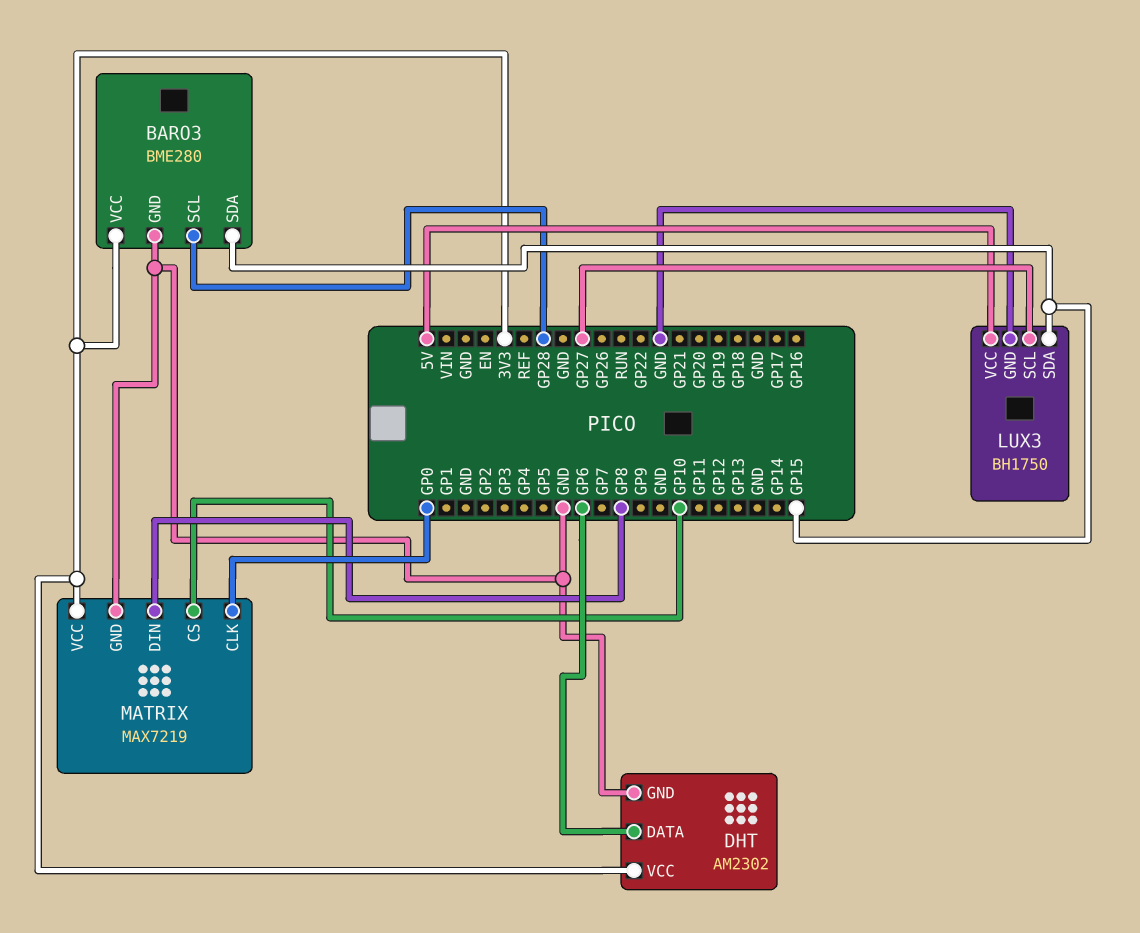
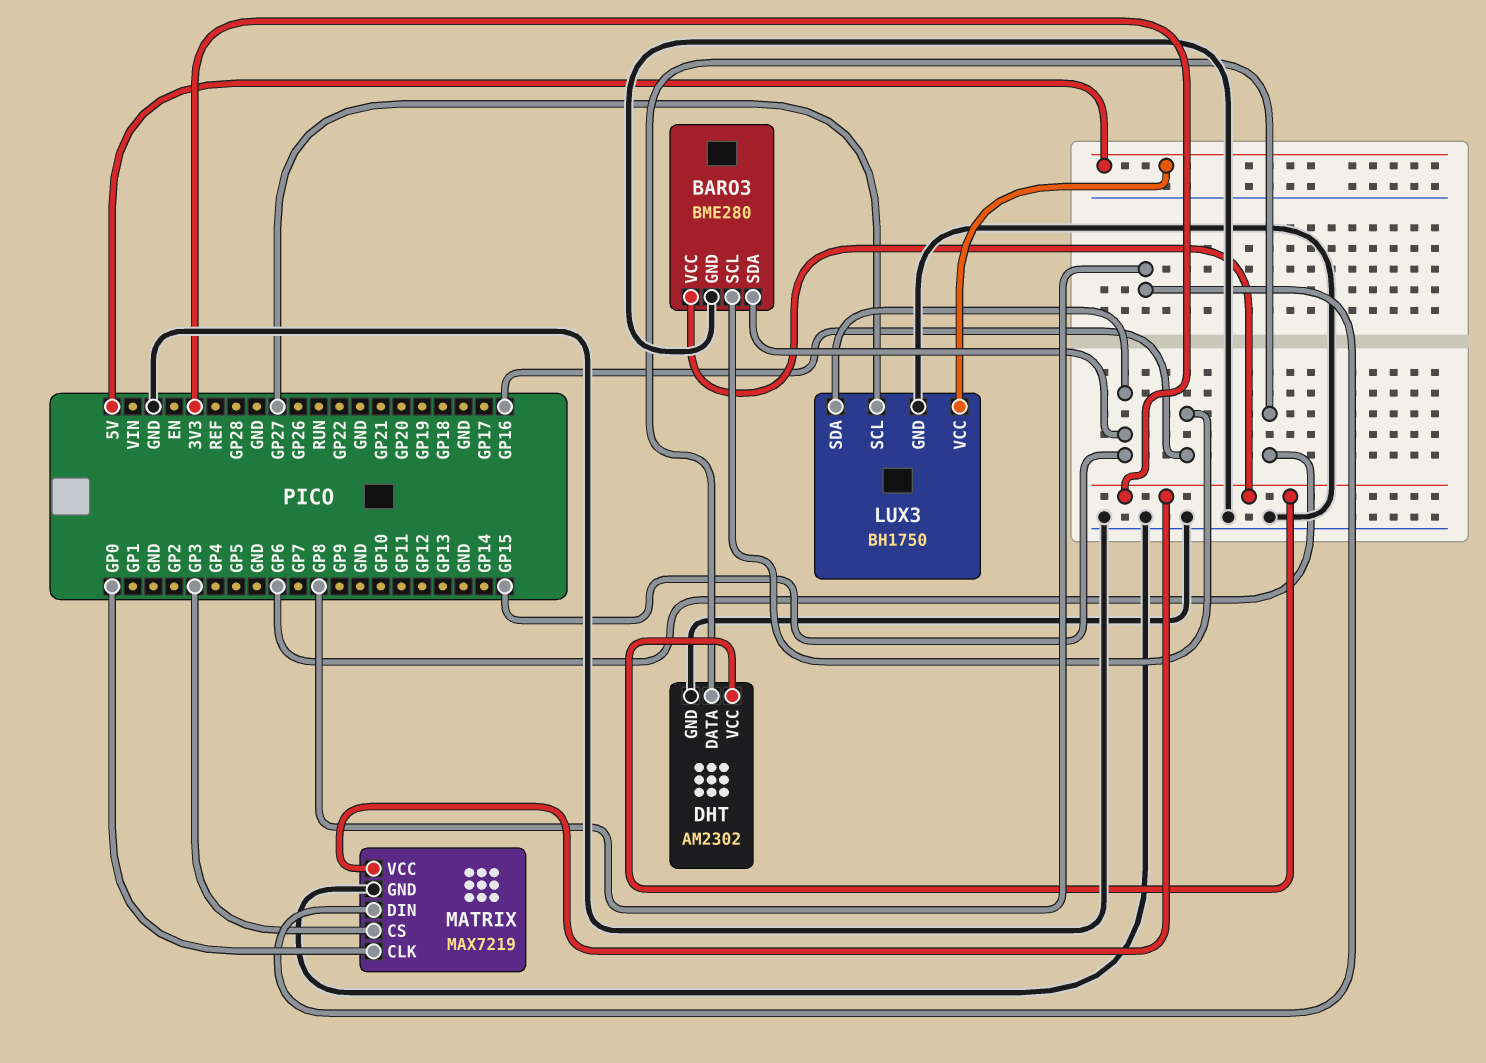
BARO3 pin SCL: GP28 -> GP16
MATRIX pin CS: GP10 -> GP3

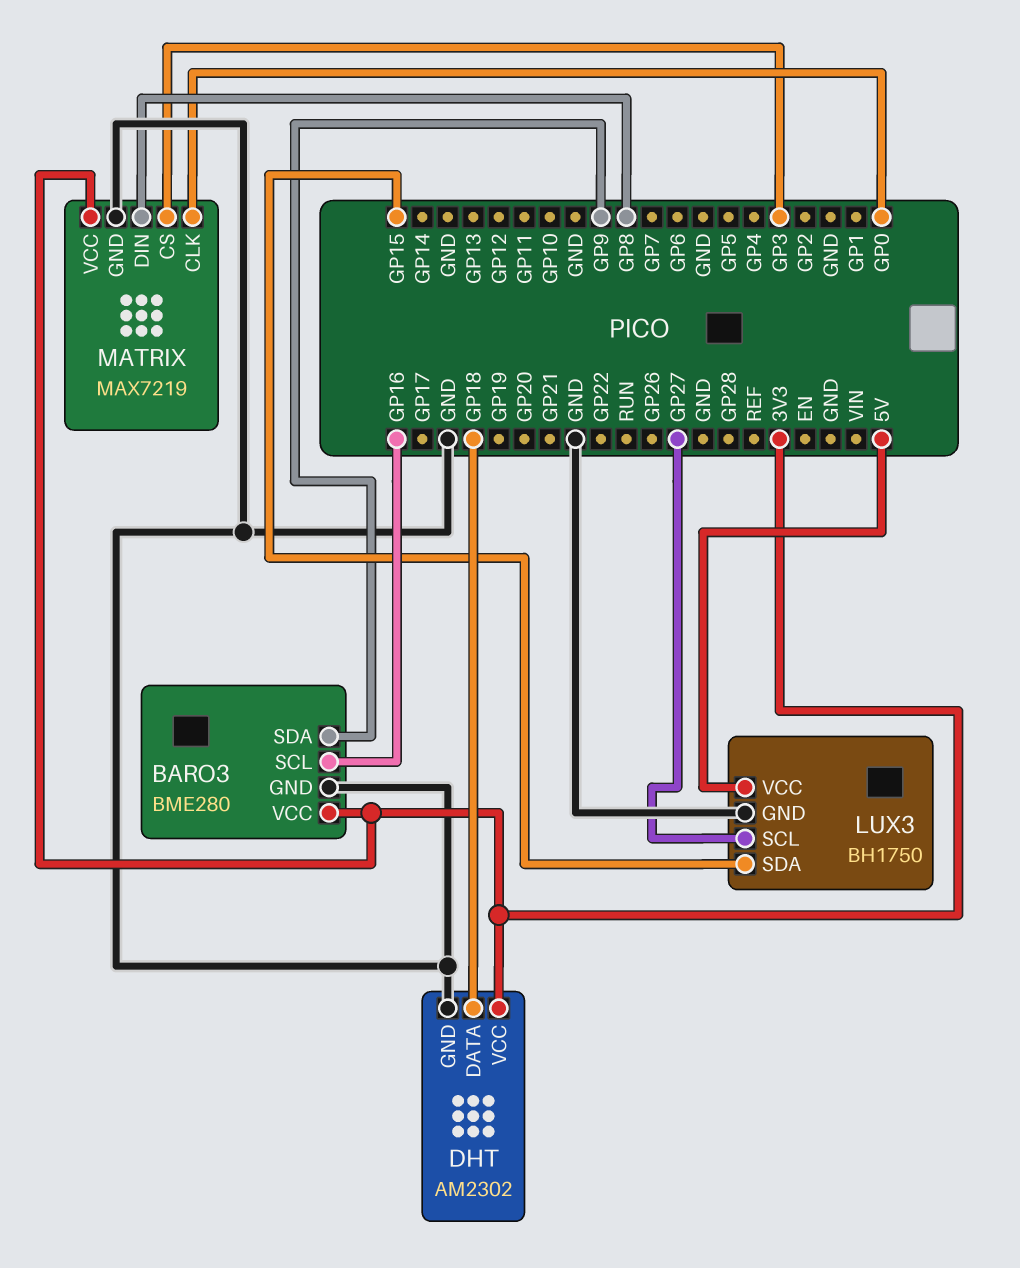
BARO3 pin SDA: GP15 -> GP9
DHT pin DATA: GP6 -> GP18

